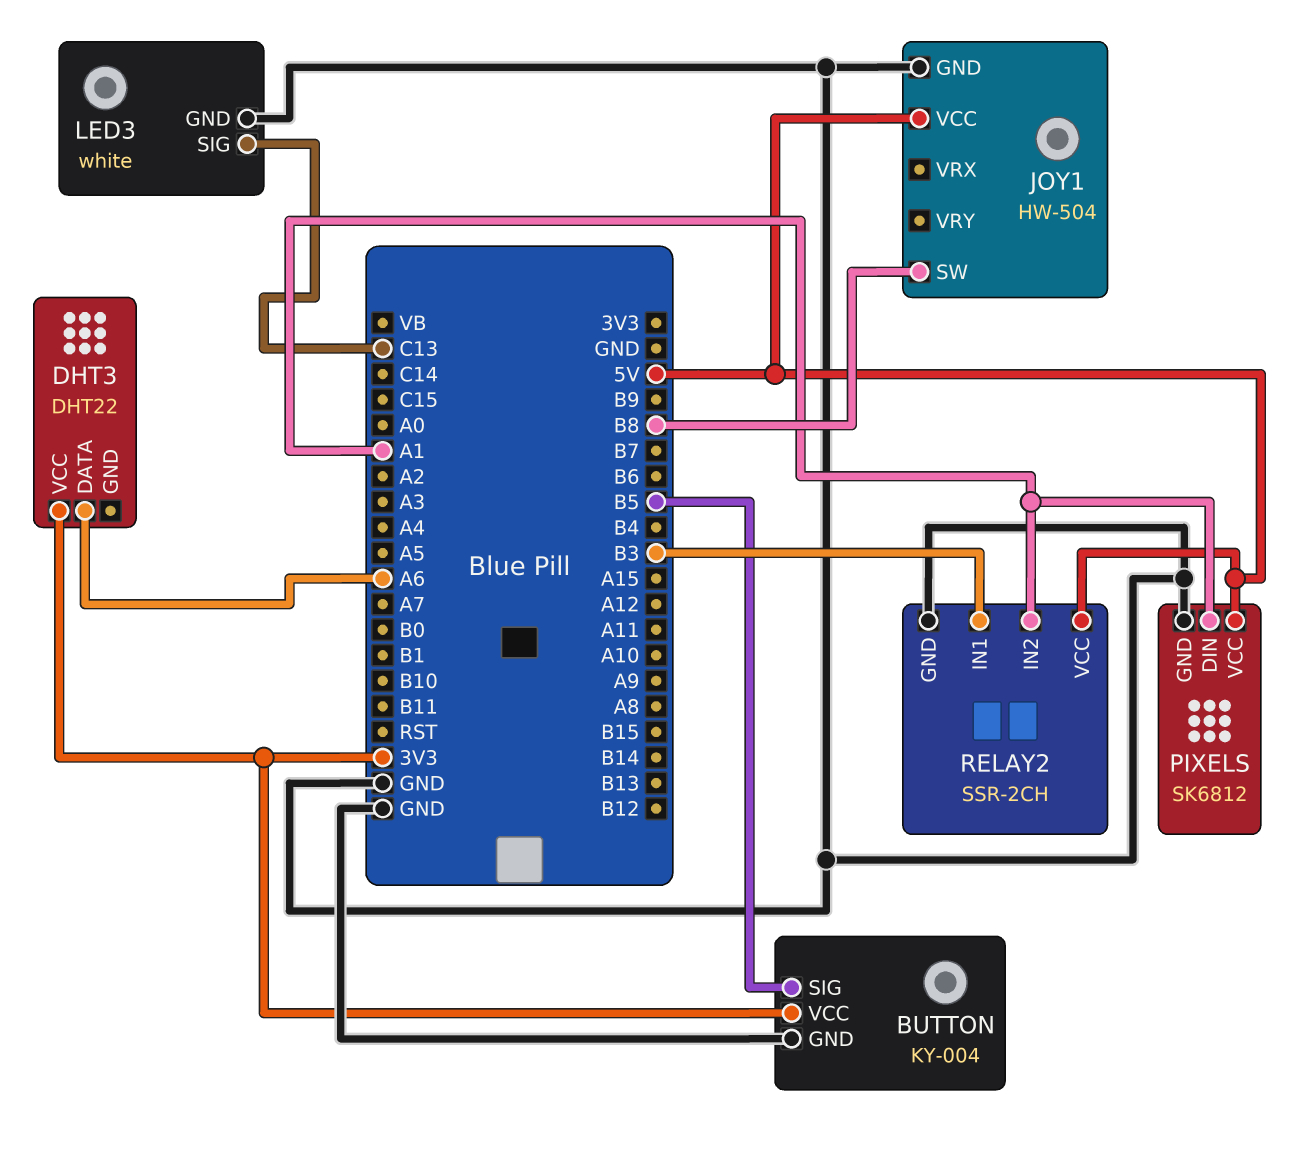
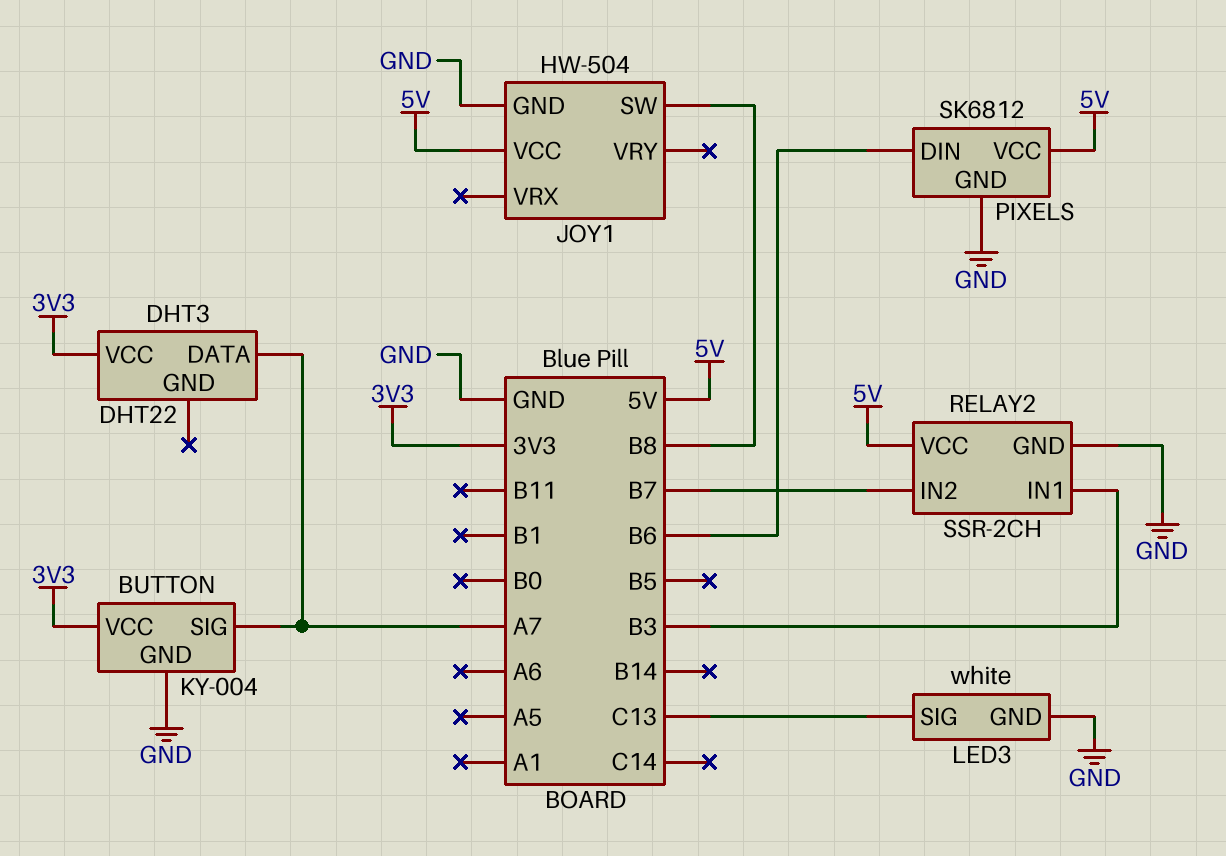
BUTTON pin SIG: B5 -> A7
DHT3 pin DATA: A6 -> A7
PIXELS pin DIN: A1 -> B6
RELAY2 pin IN2: A1 -> B7

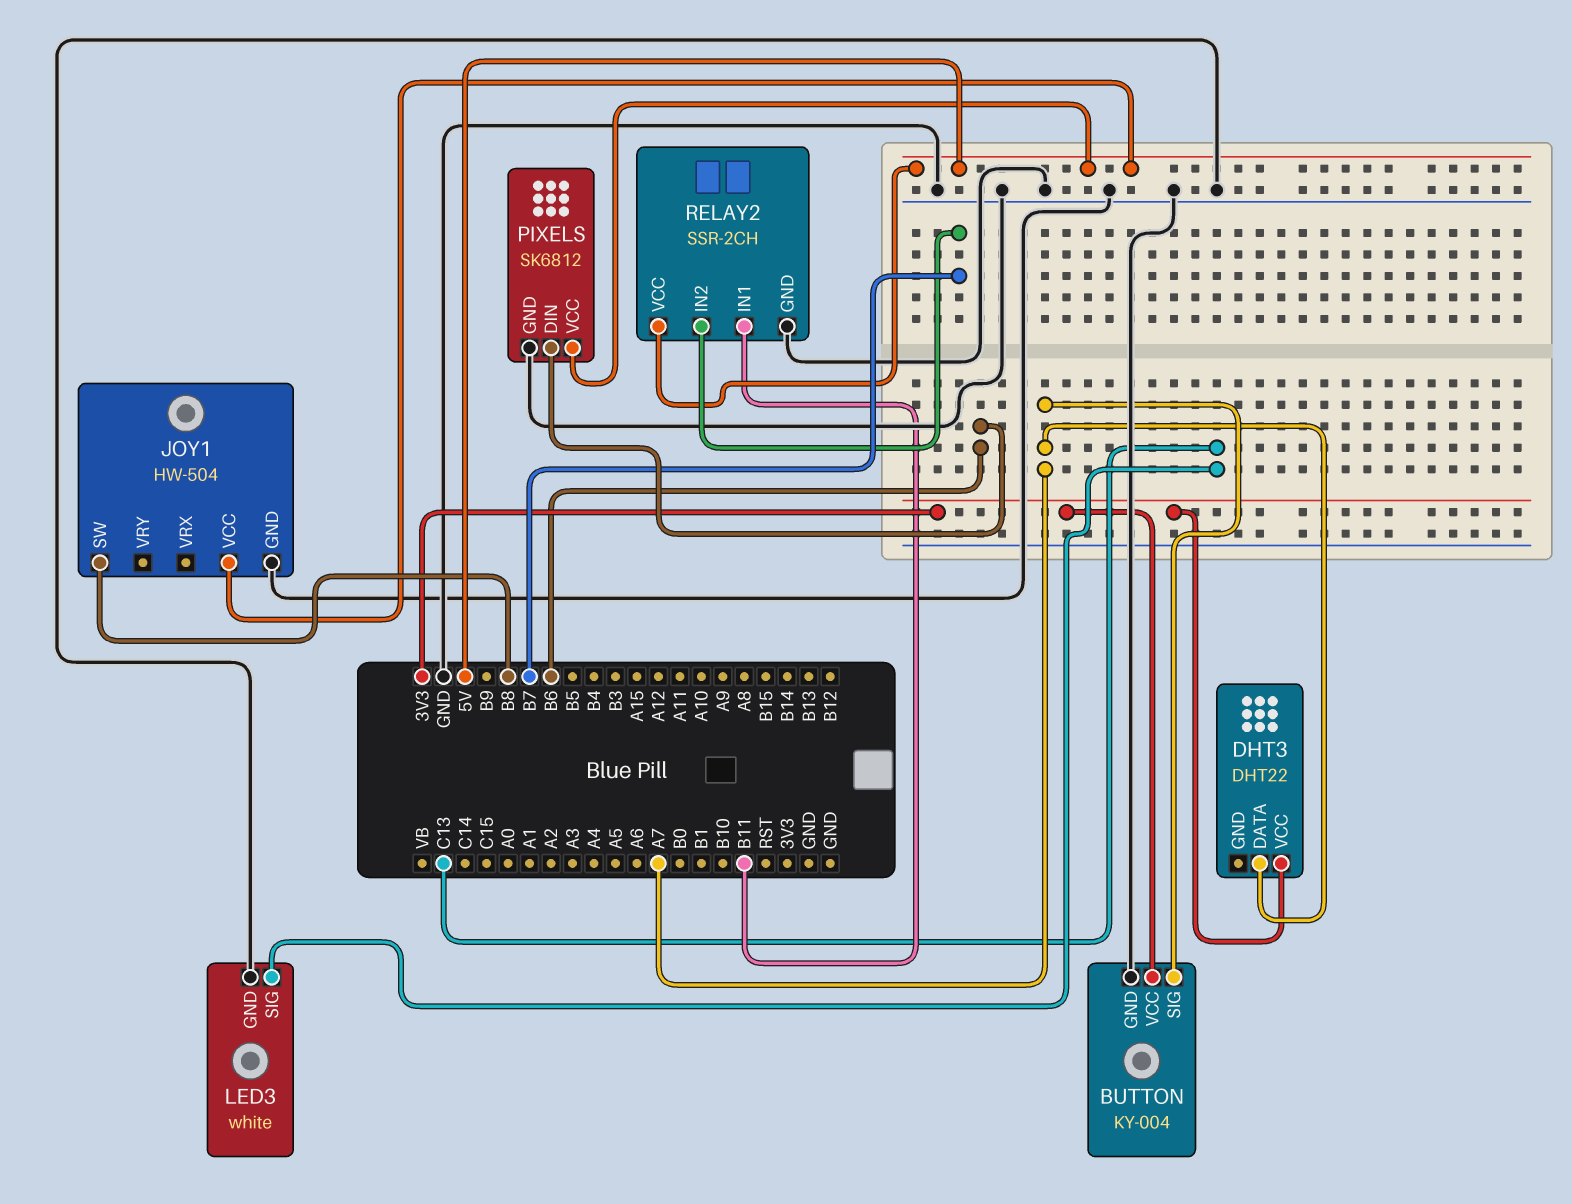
RELAY2 pin IN1: B3 -> B11

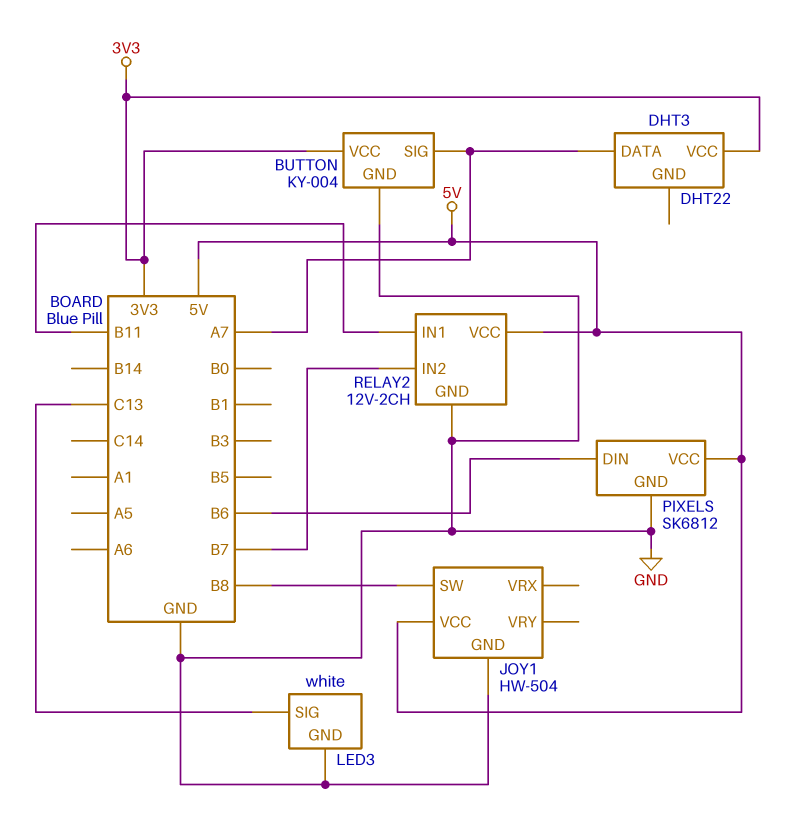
RELAY2: SSR-2CH -> 12V-2CH

